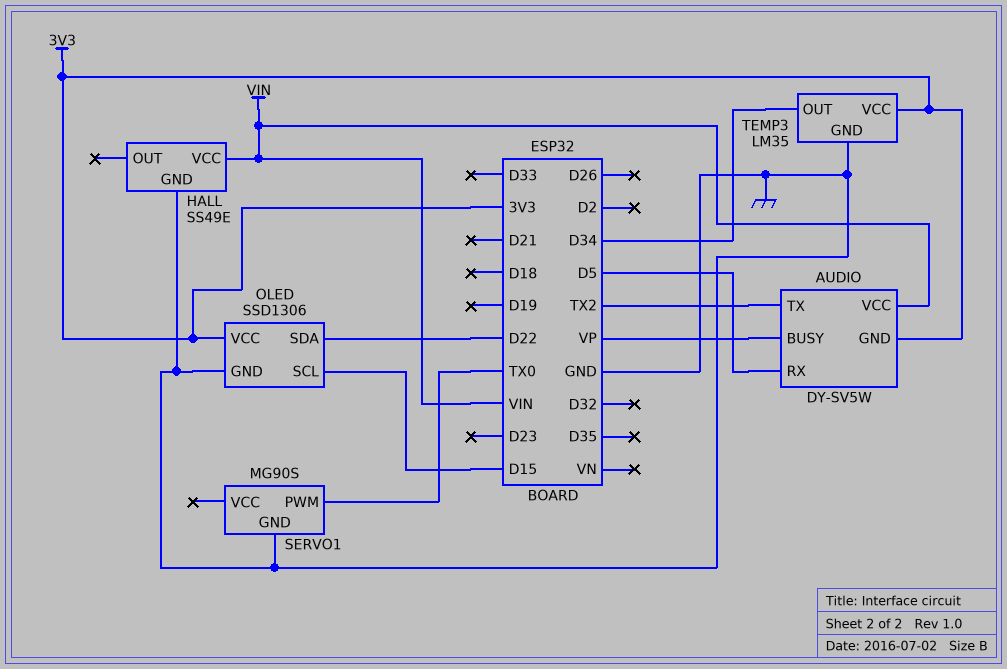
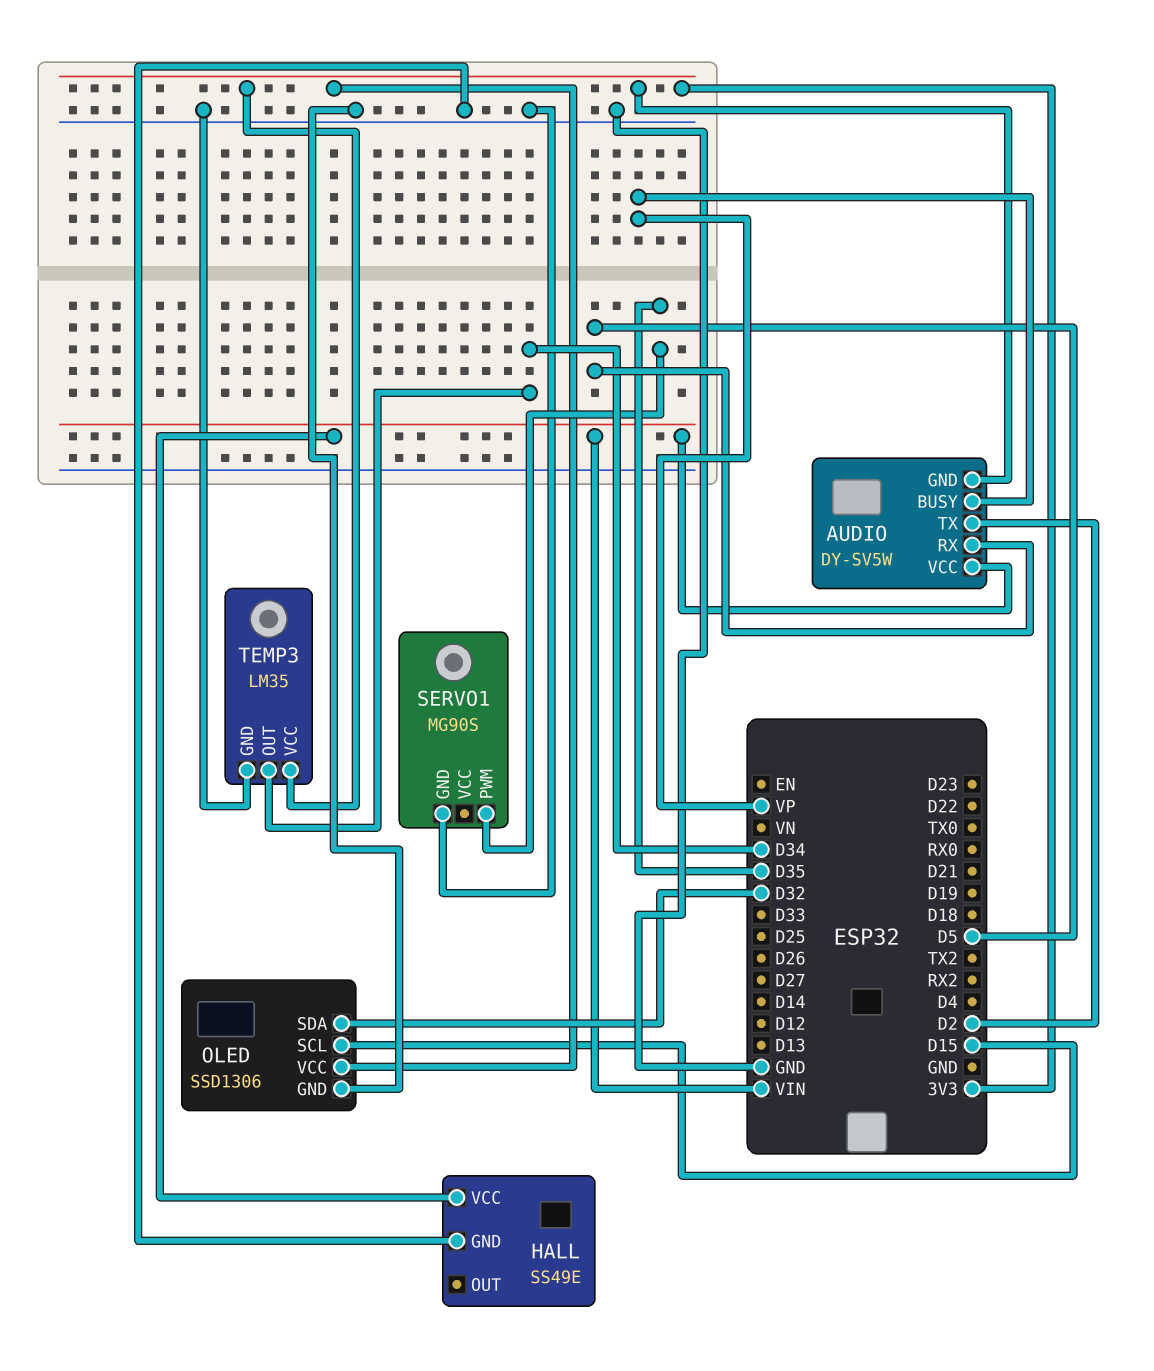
AUDIO pin TX: TX2 -> D2
OLED pin SDA: D22 -> D32
SERVO1 pin PWM: TX0 -> D35

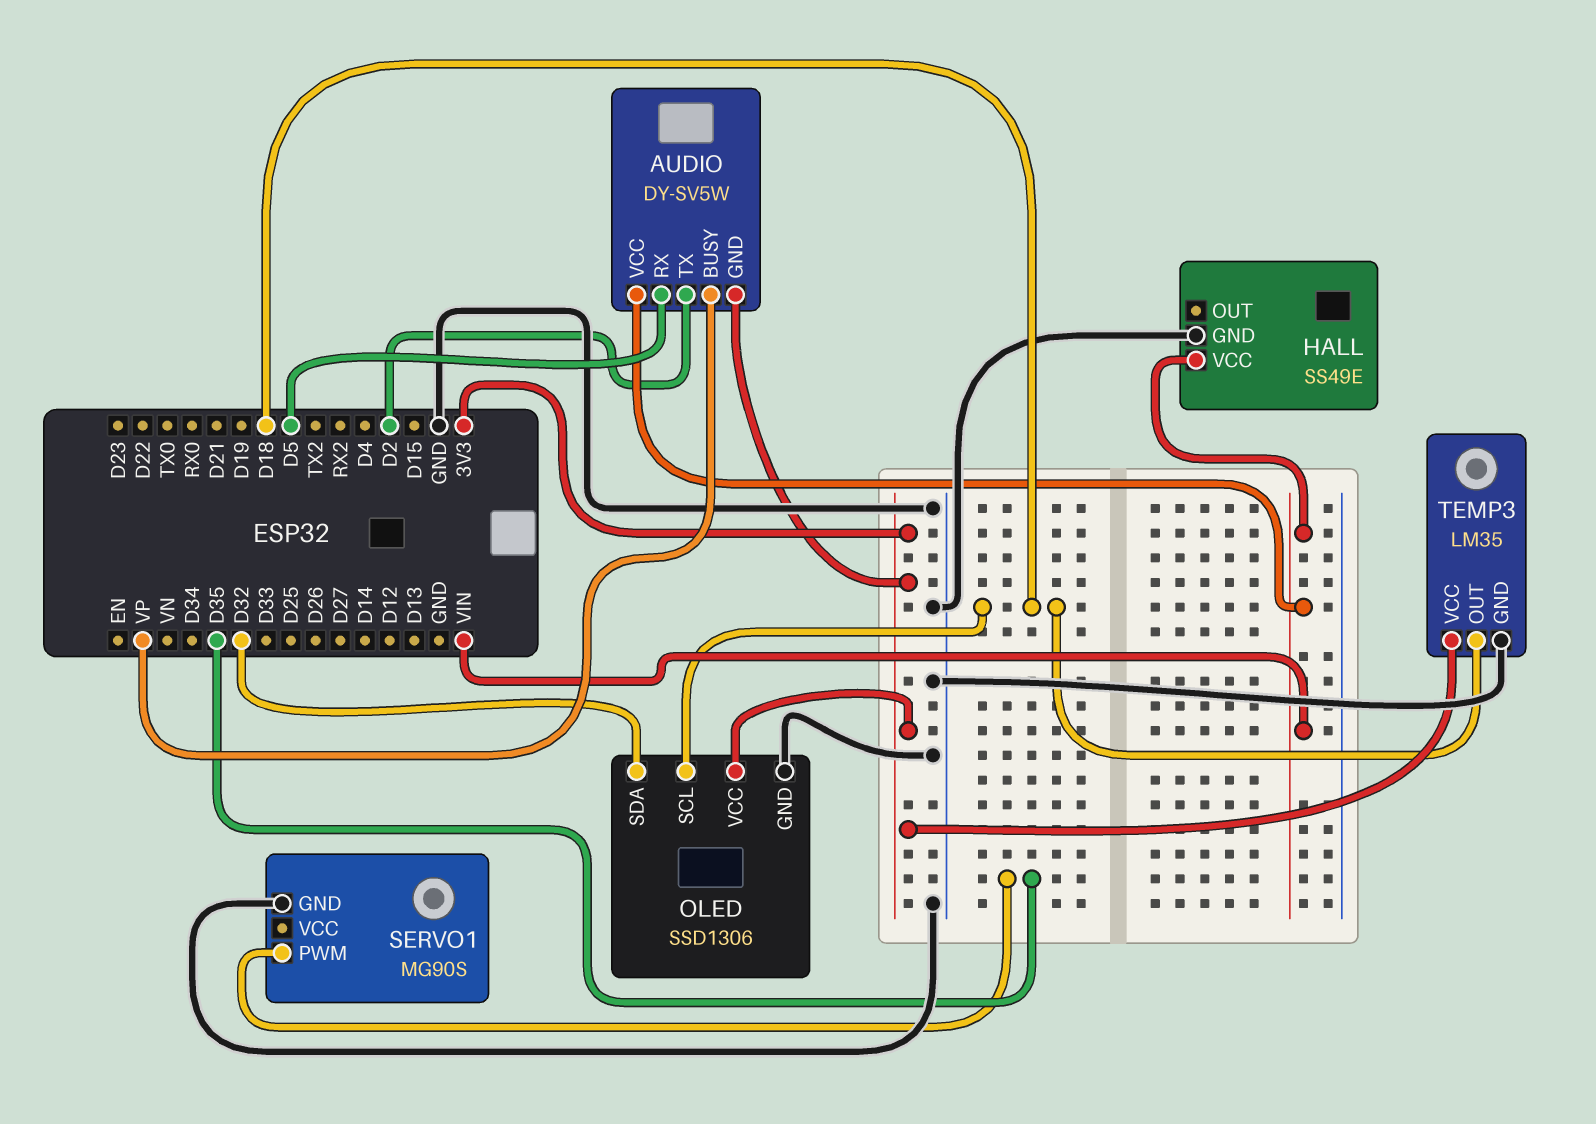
OLED pin SCL: D15 -> D18
TEMP3 pin OUT: D34 -> D18

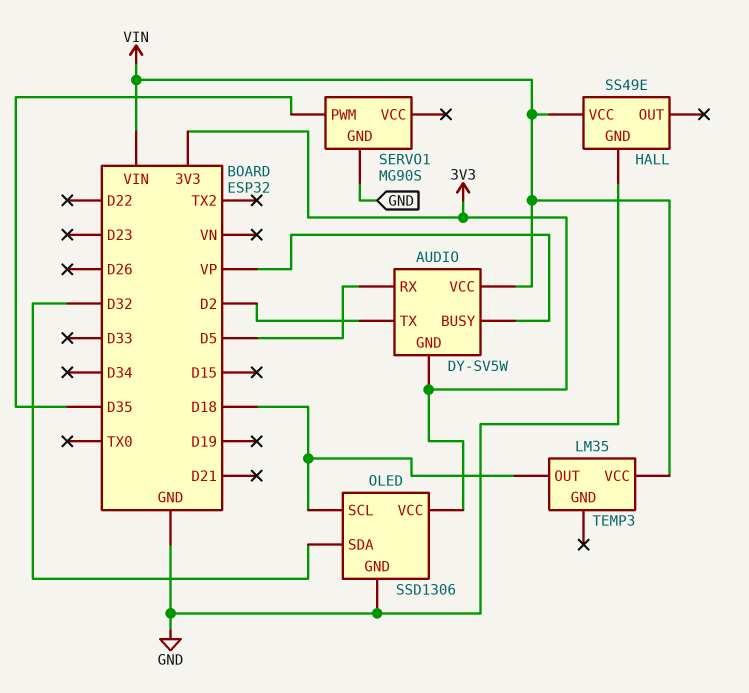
TEMP3 pin GND: GND -> none
TEMP3 pin VCC: 3V3 -> VIN

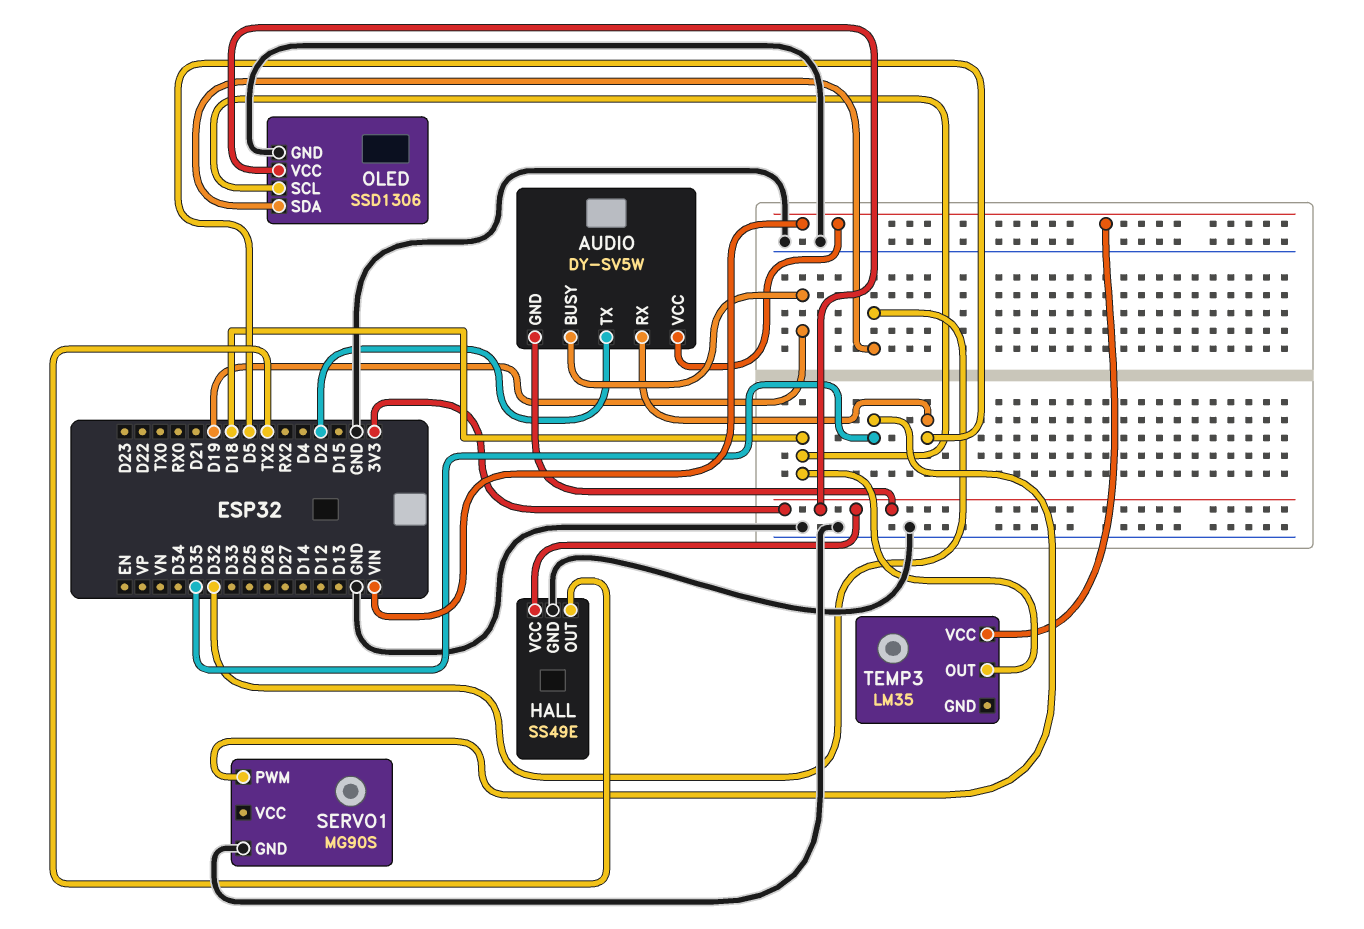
AUDIO pin BUSY: VP -> D19
HALL pin OUT: none -> TX2
HALL pin VCC: VIN -> 3V3

